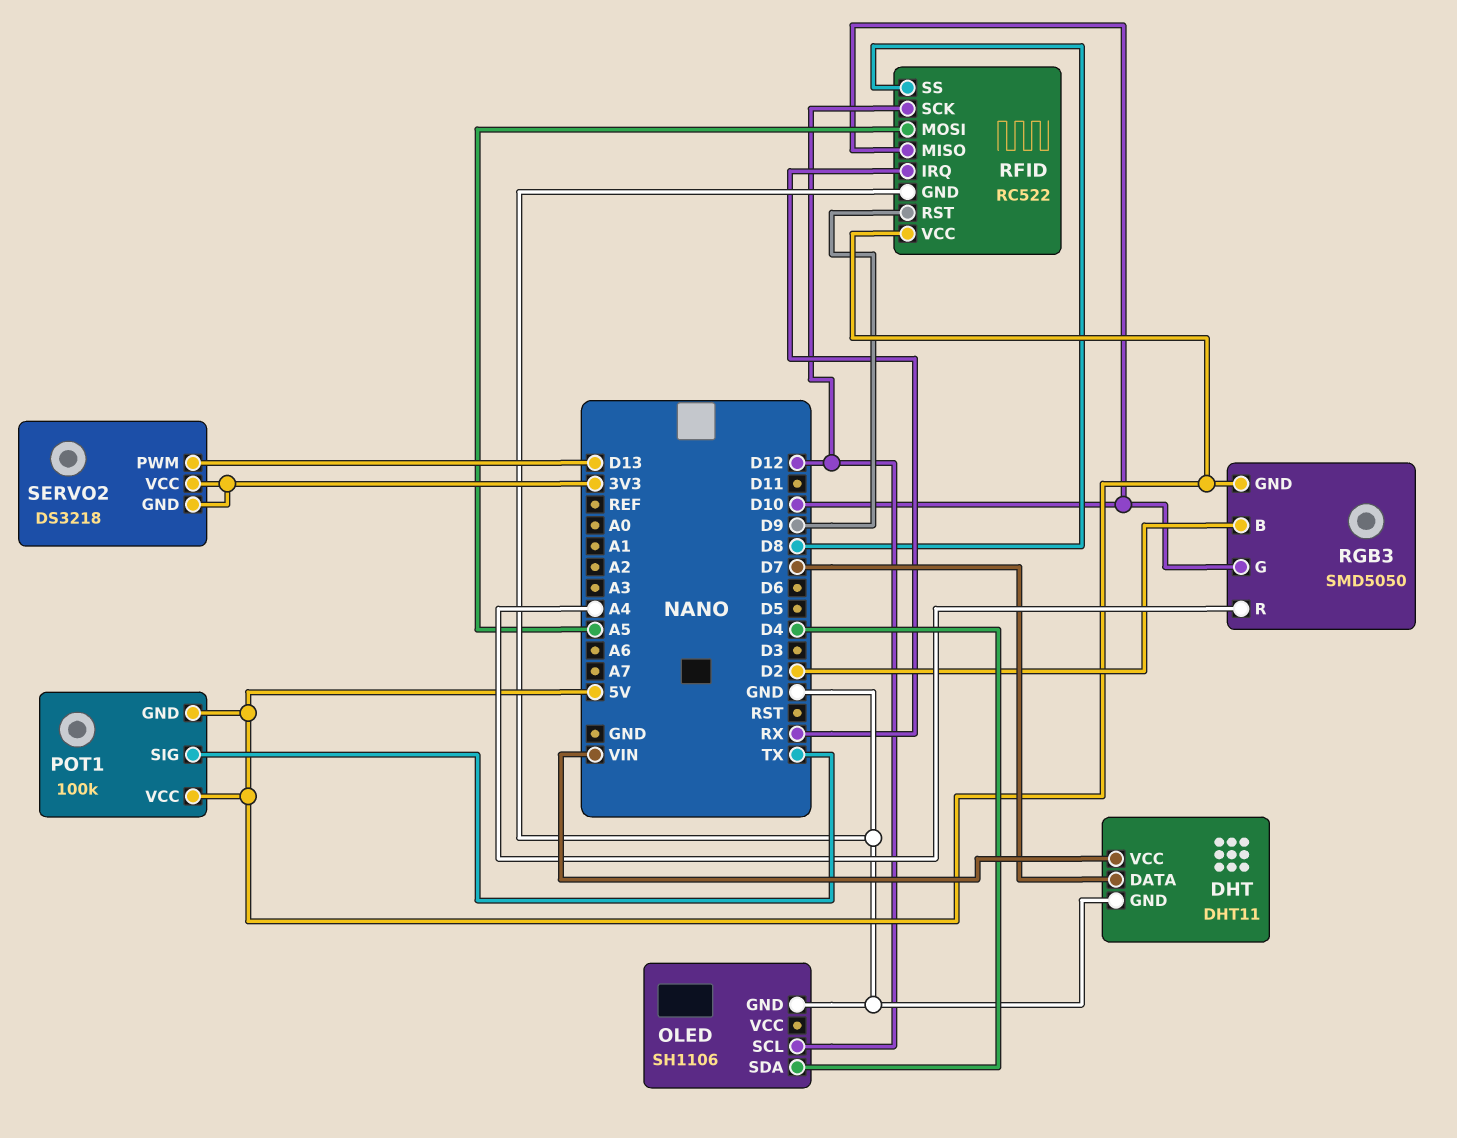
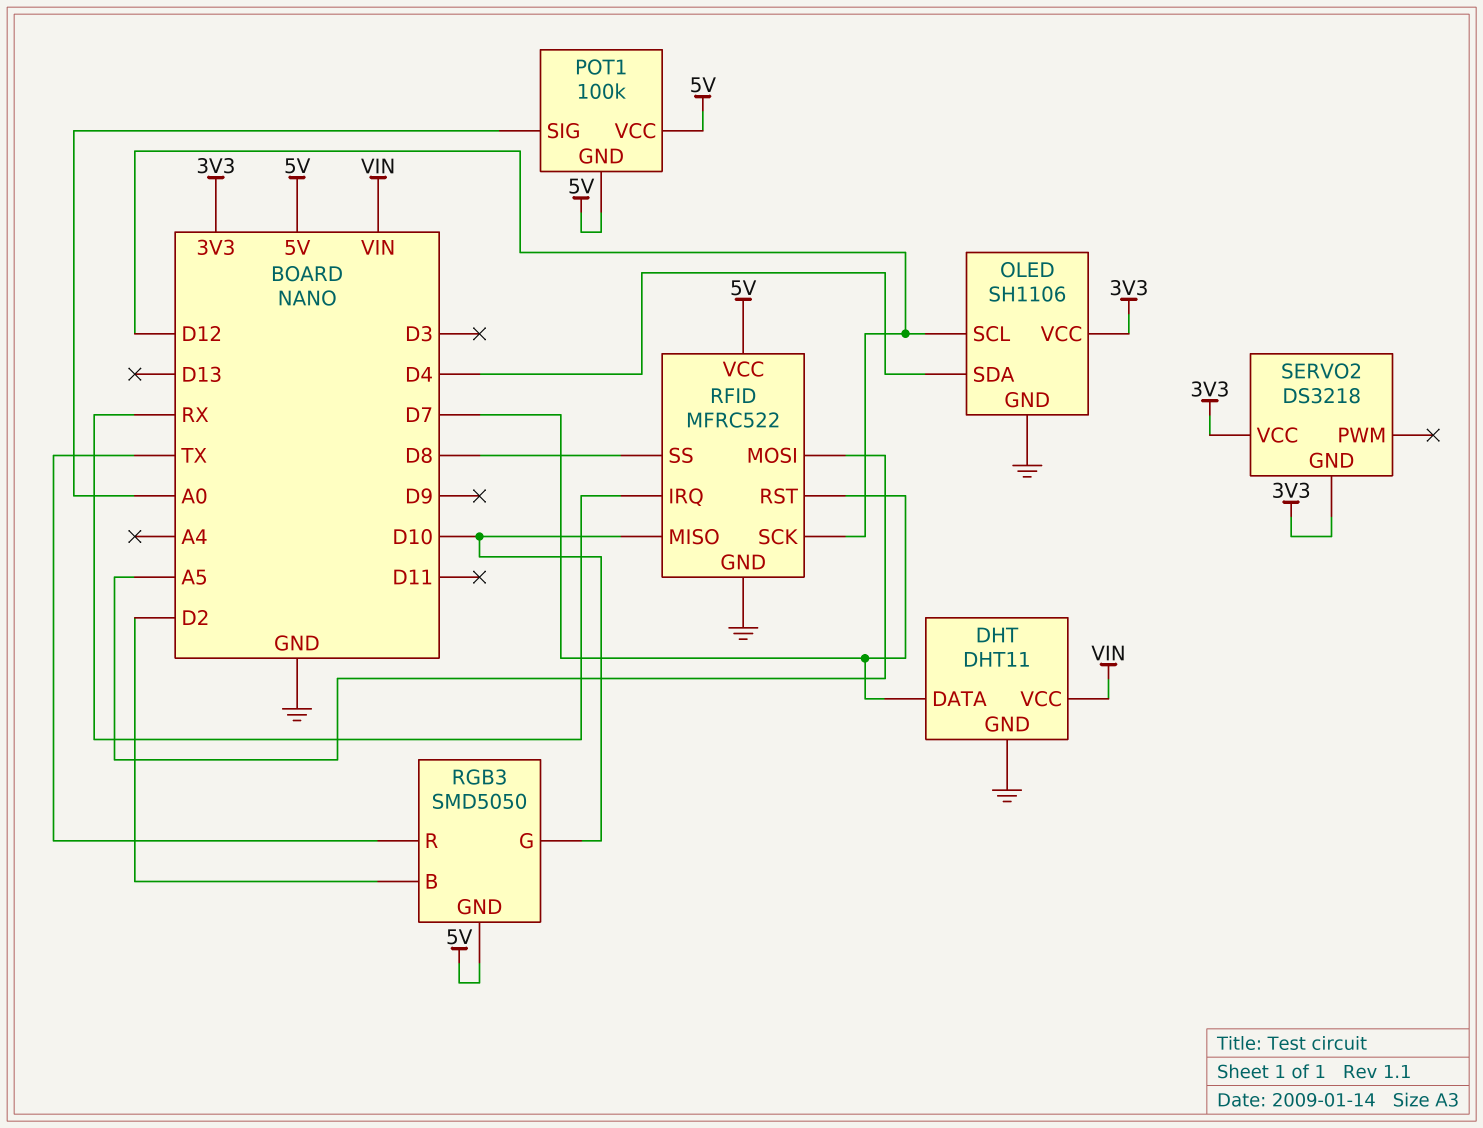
OLED pin VCC: none -> 3V3
POT1 pin SIG: TX -> A0
RFID: RC522 -> MFRC522
RFID pin RST: D9 -> D7
RGB3 pin R: A4 -> TX
SERVO2 pin PWM: D13 -> none

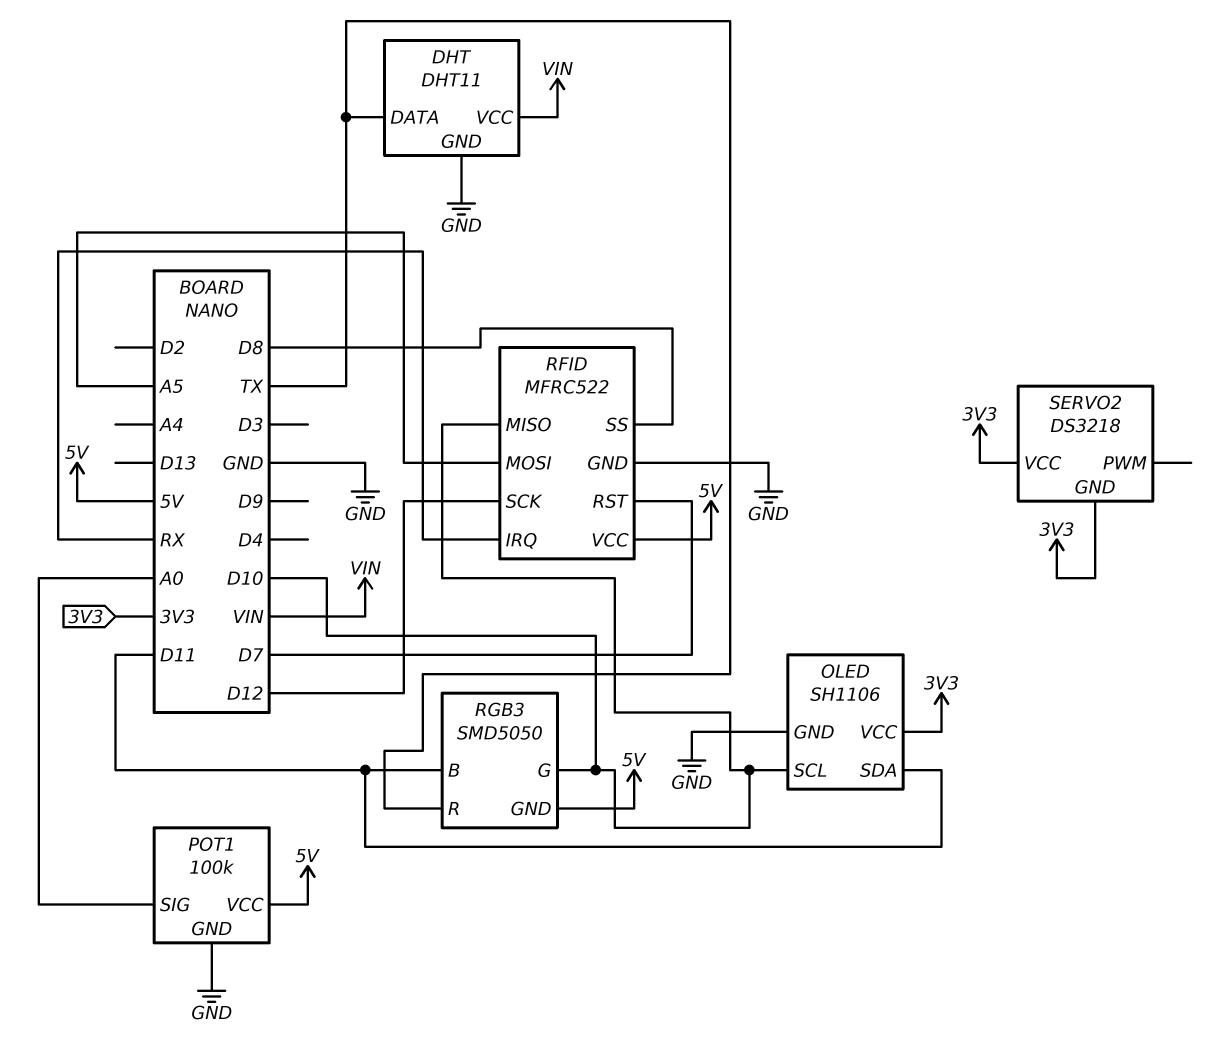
DHT pin DATA: D7 -> TX
OLED pin SCL: D12 -> D10
OLED pin SDA: D4 -> D11
POT1 pin GND: 5V -> GND
RGB3 pin B: D2 -> D11

